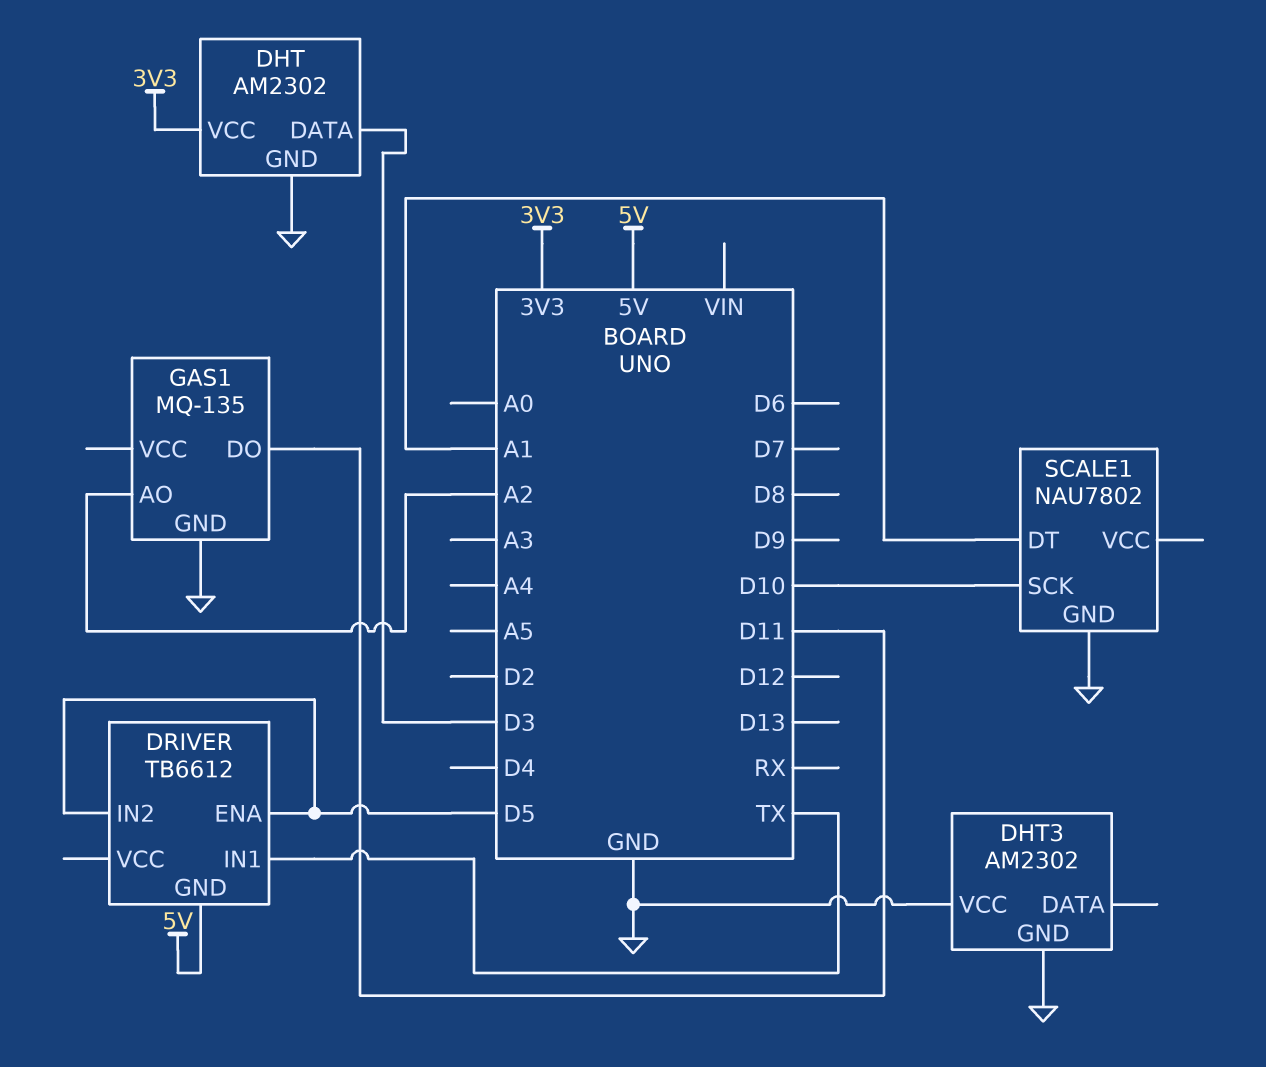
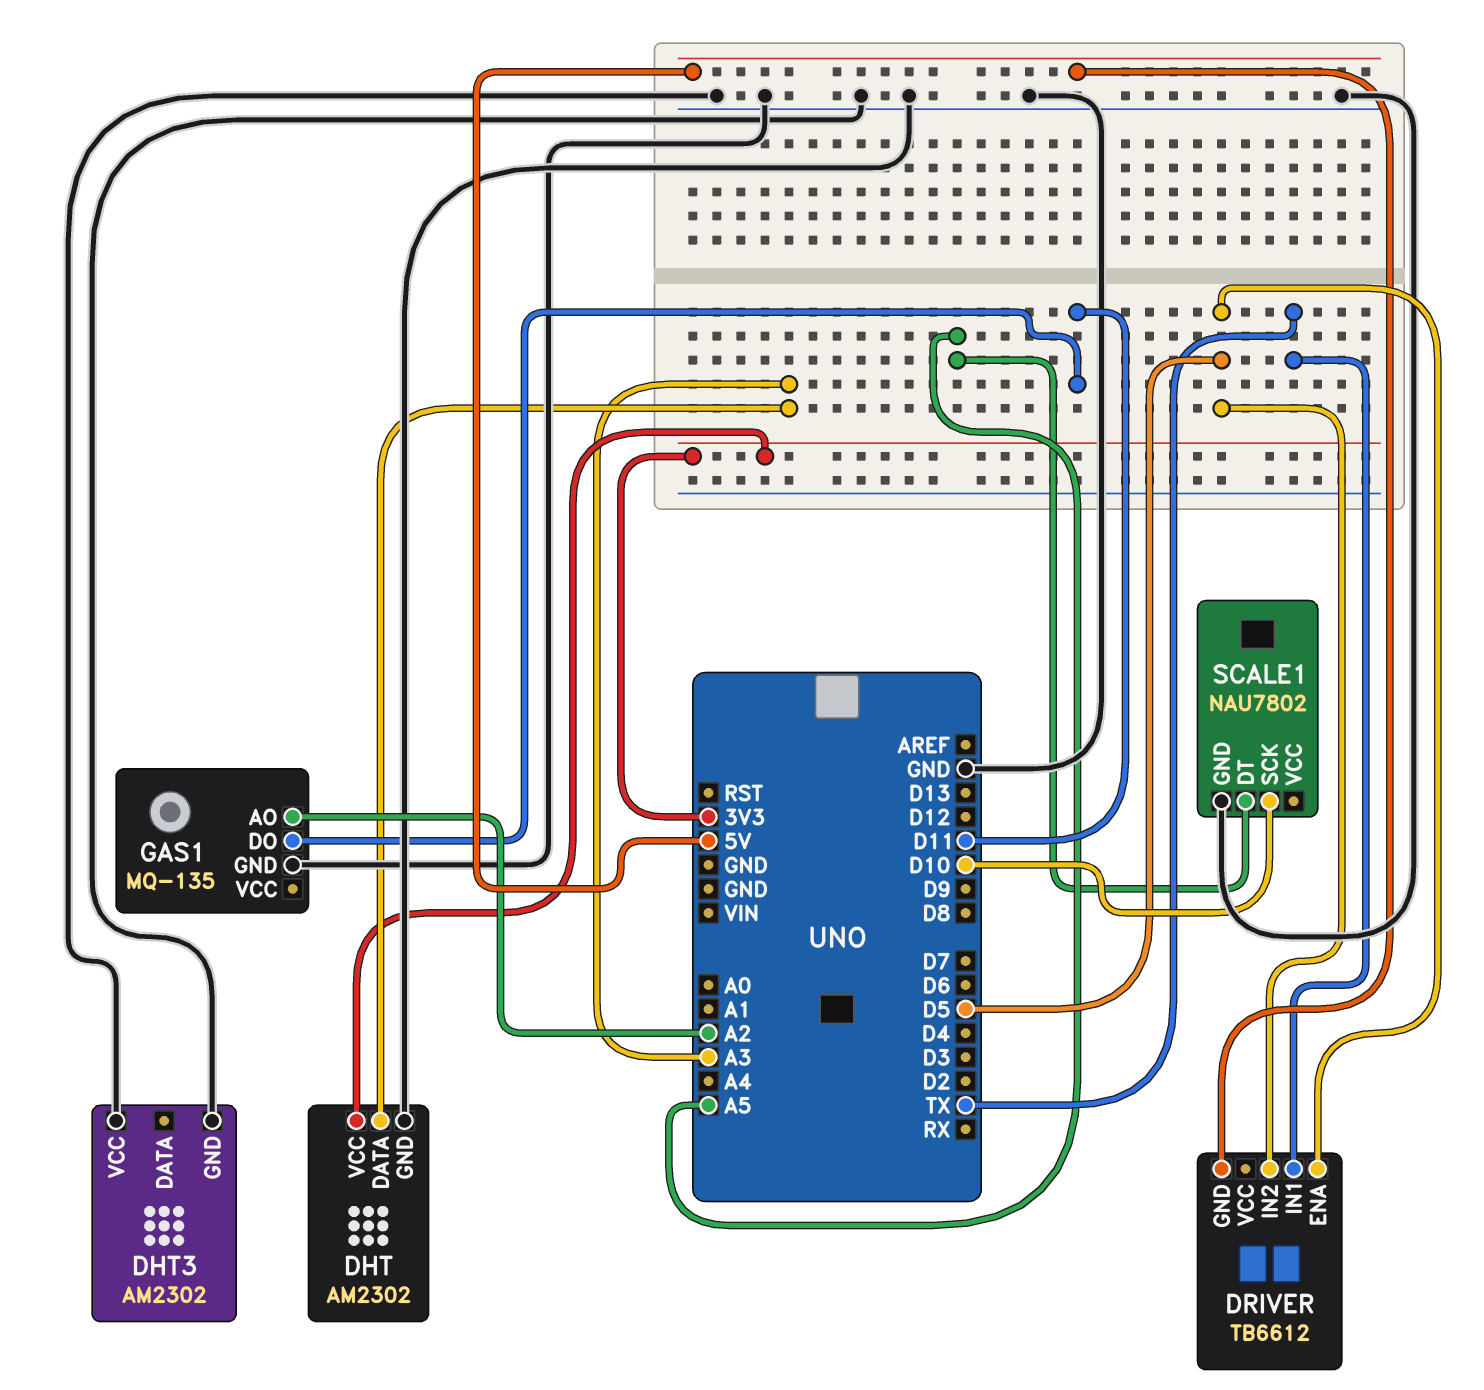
DHT pin DATA: D3 -> A3
SCALE1 pin DT: A1 -> A5

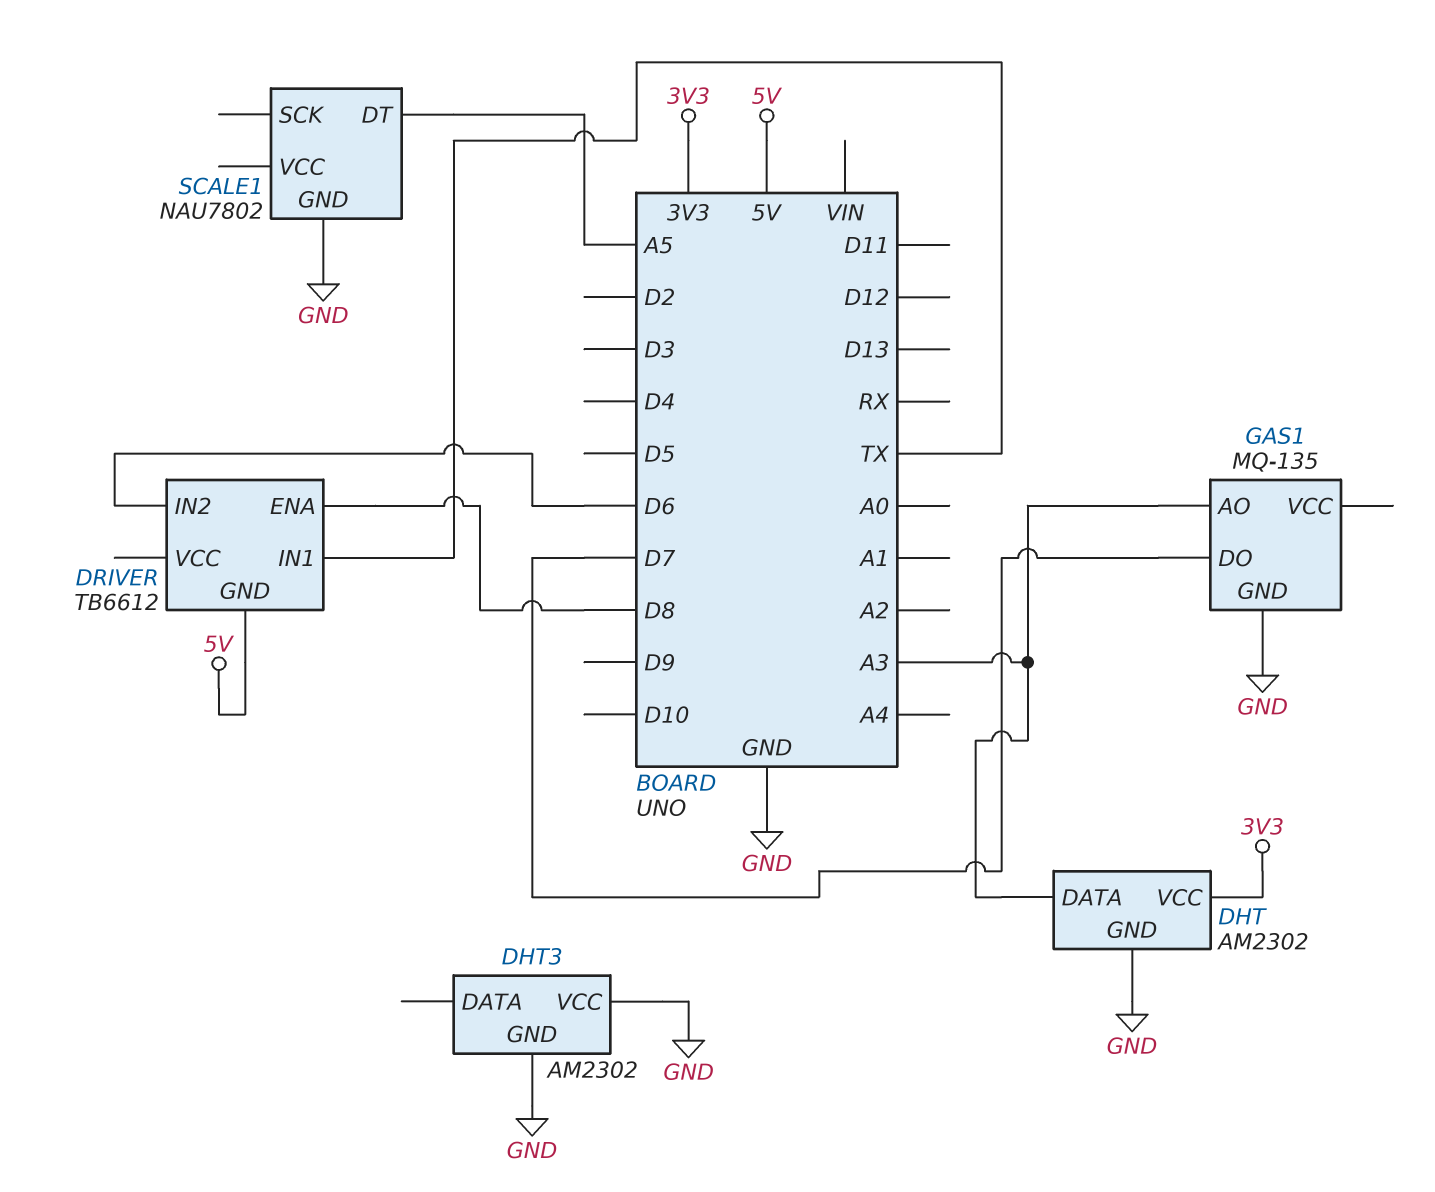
DRIVER pin ENA: D5 -> D8
DRIVER pin IN2: D5 -> D6
GAS1 pin AO: A2 -> A3
GAS1 pin DO: D11 -> D7
SCALE1 pin SCK: D10 -> none

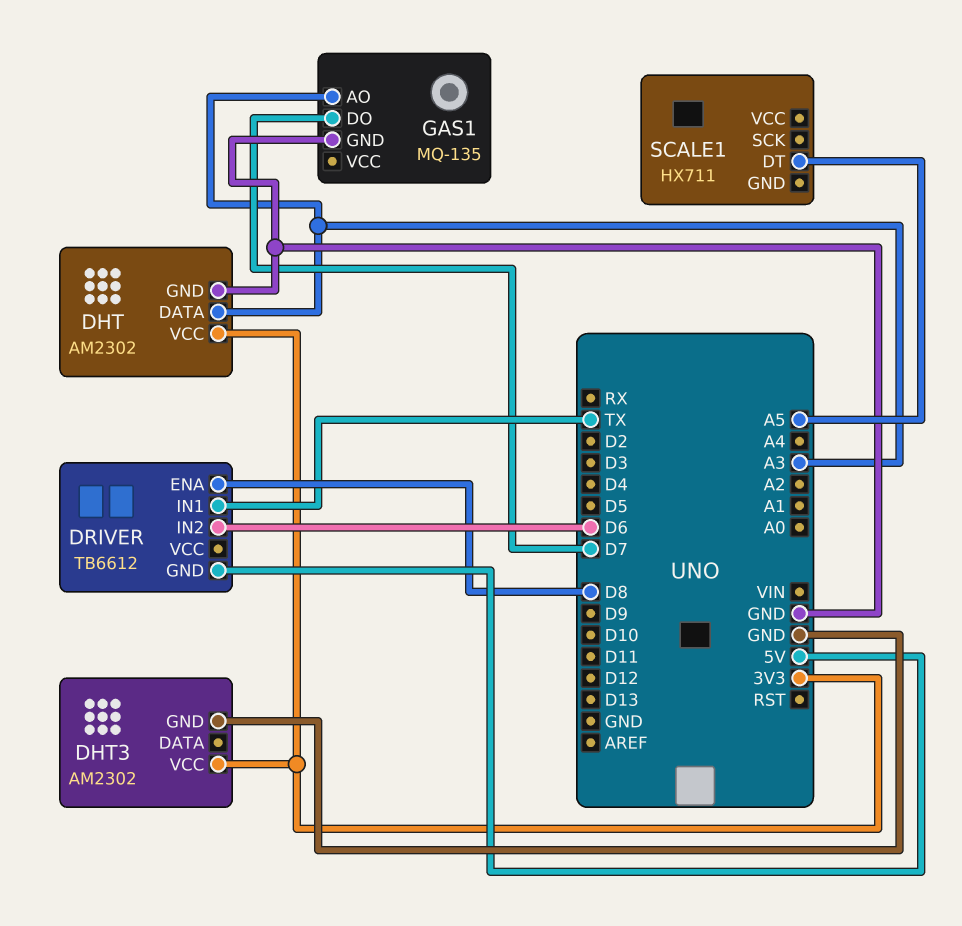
DHT3 pin VCC: GND -> 3V3
SCALE1: NAU7802 -> HX711
SCALE1 pin GND: GND -> none

